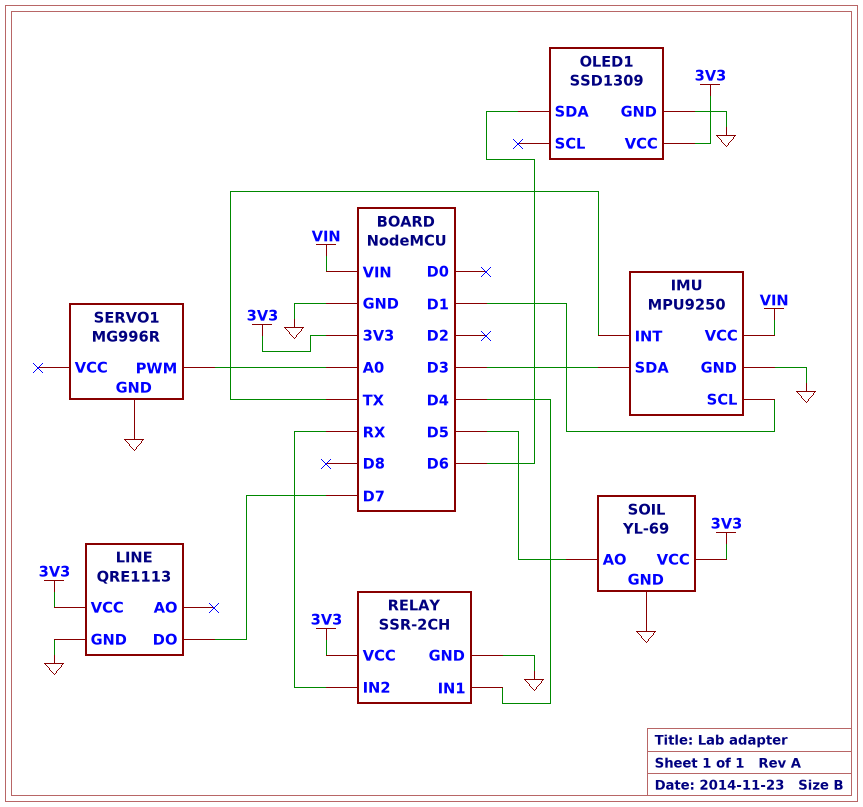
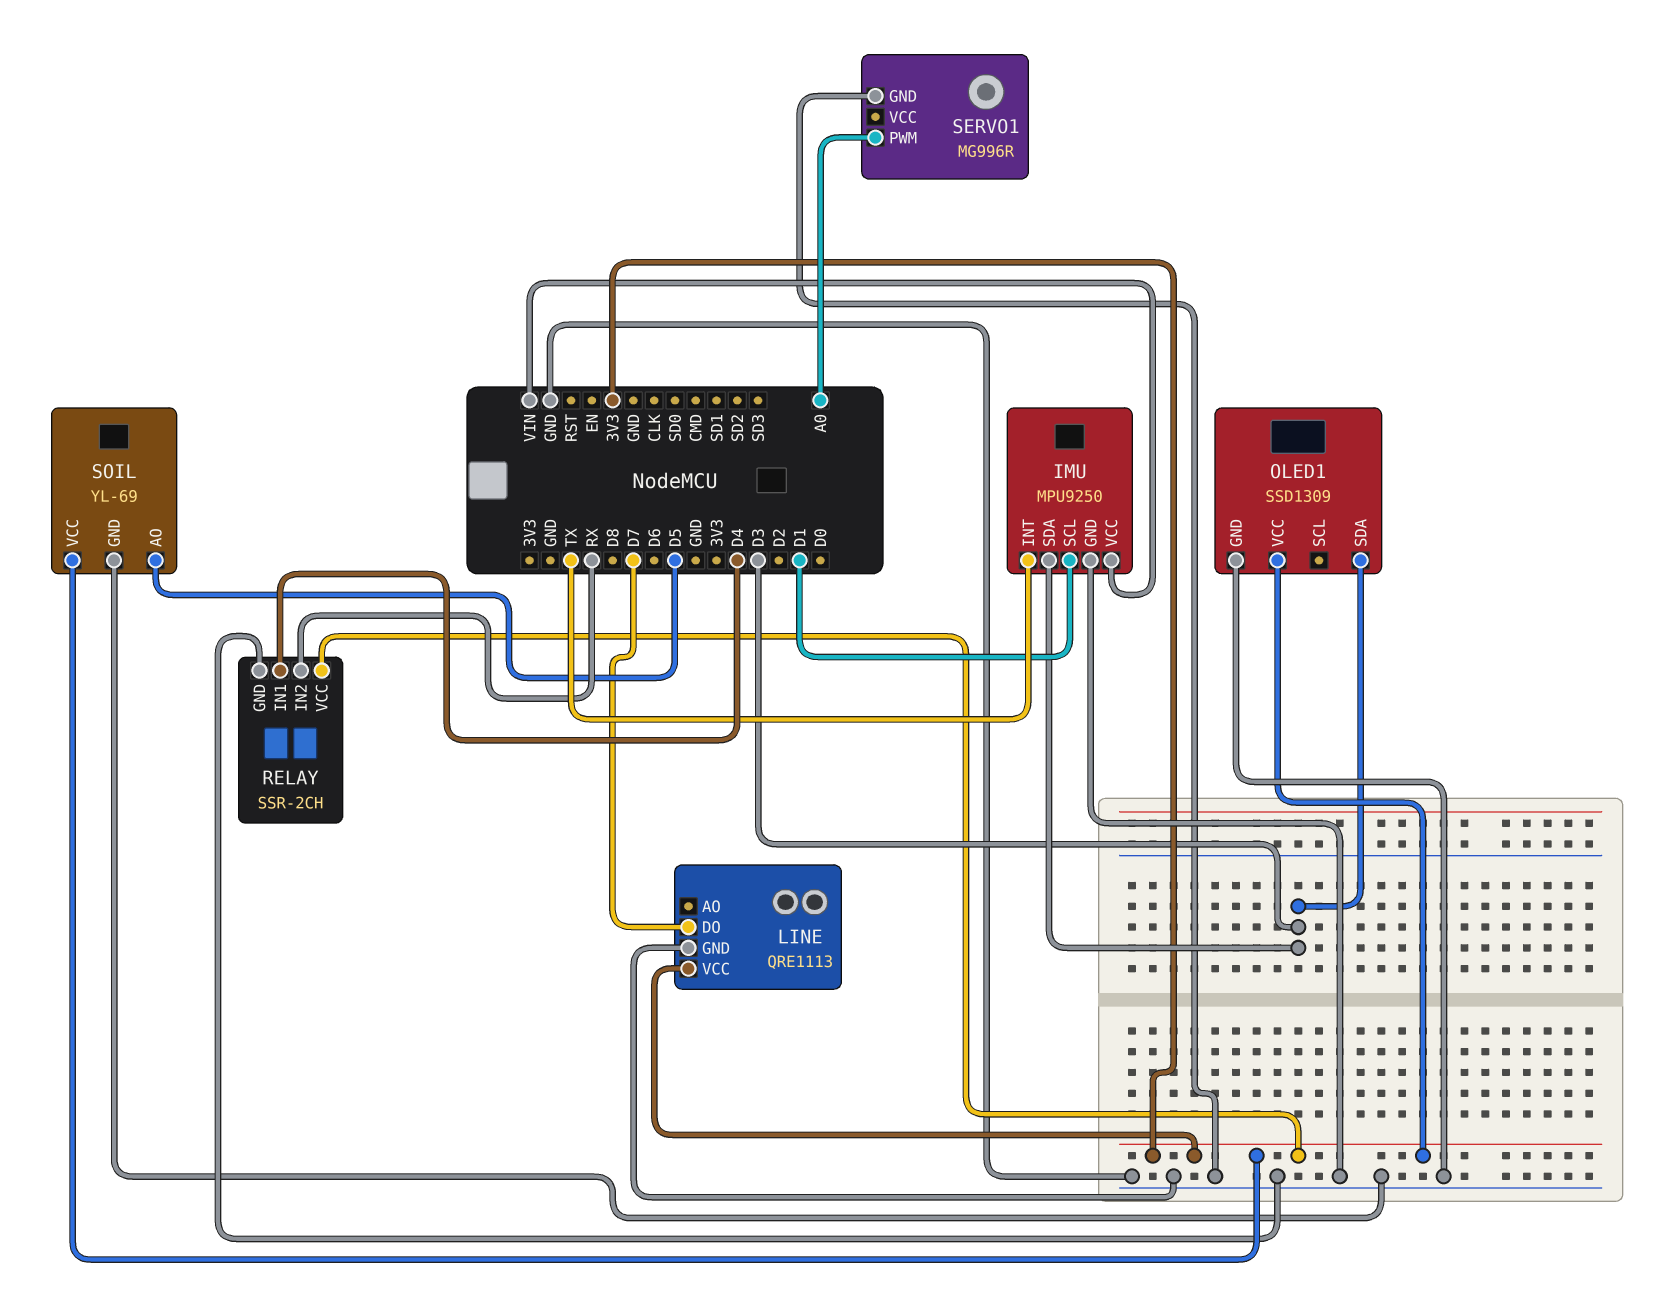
OLED1 pin SDA: D6 -> D3

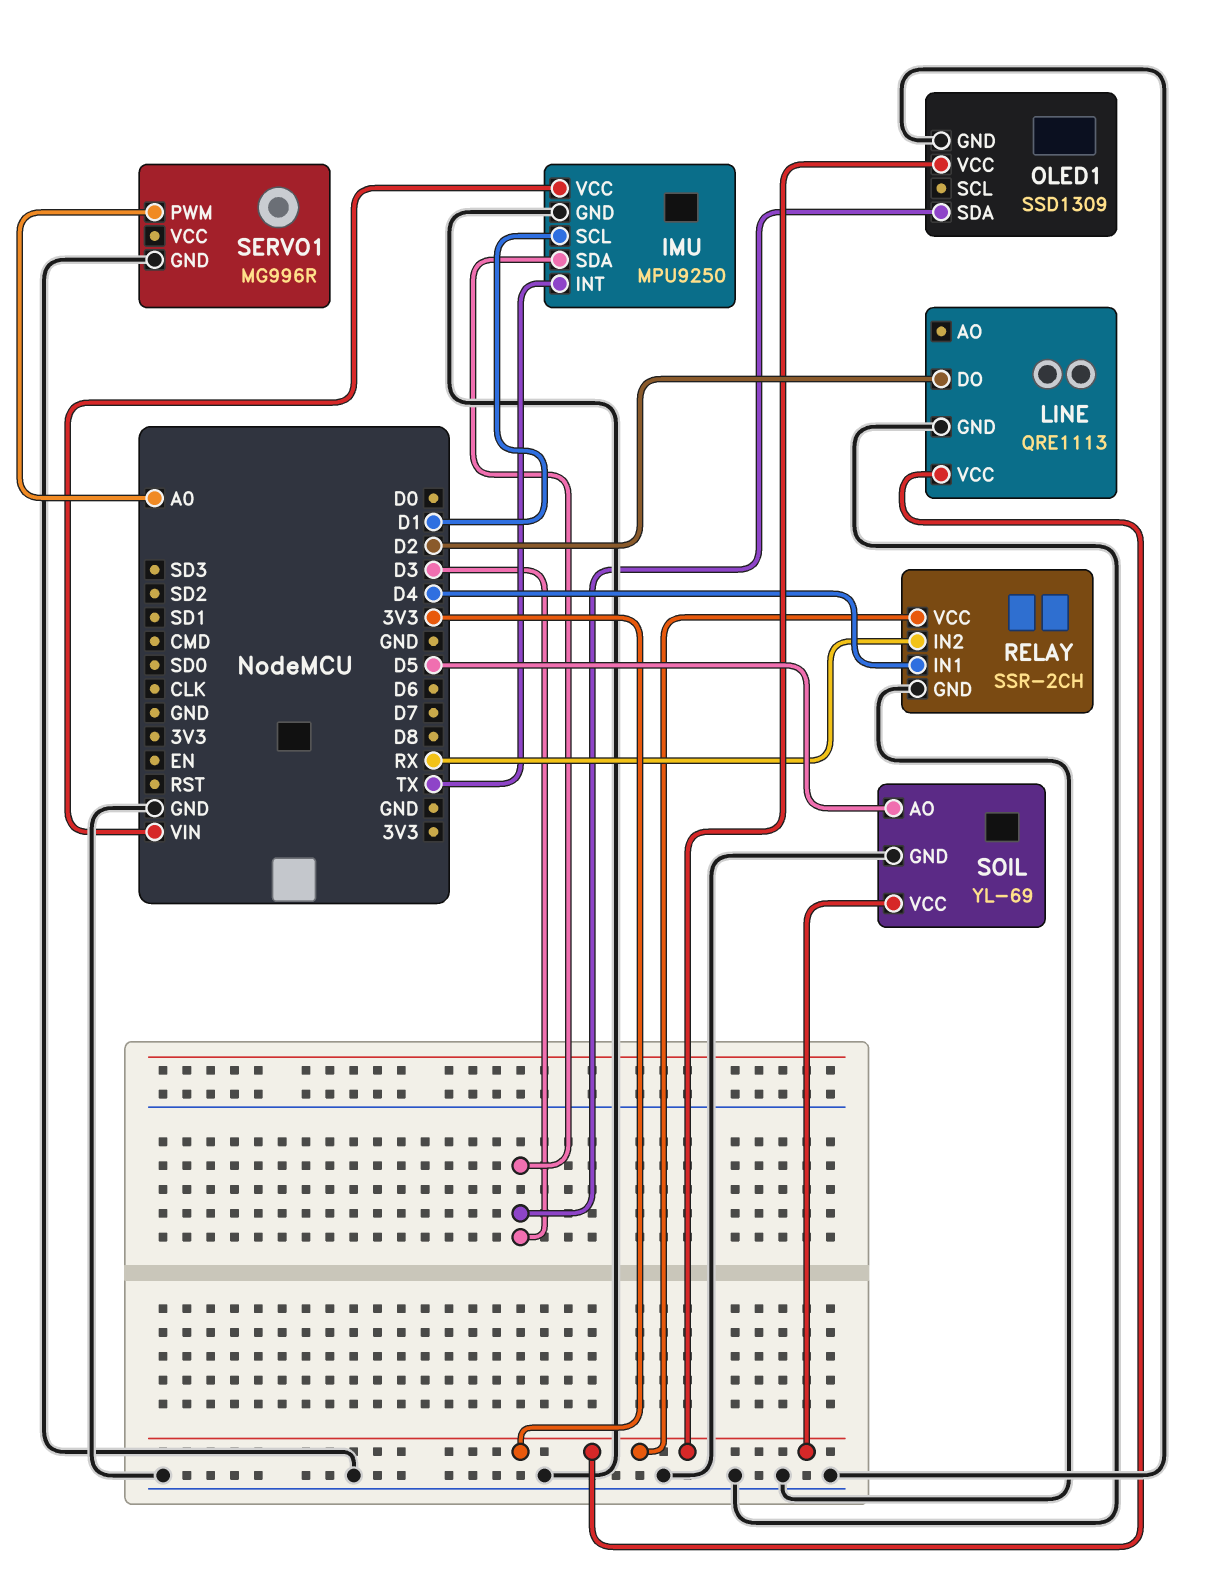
LINE pin DO: D7 -> D2

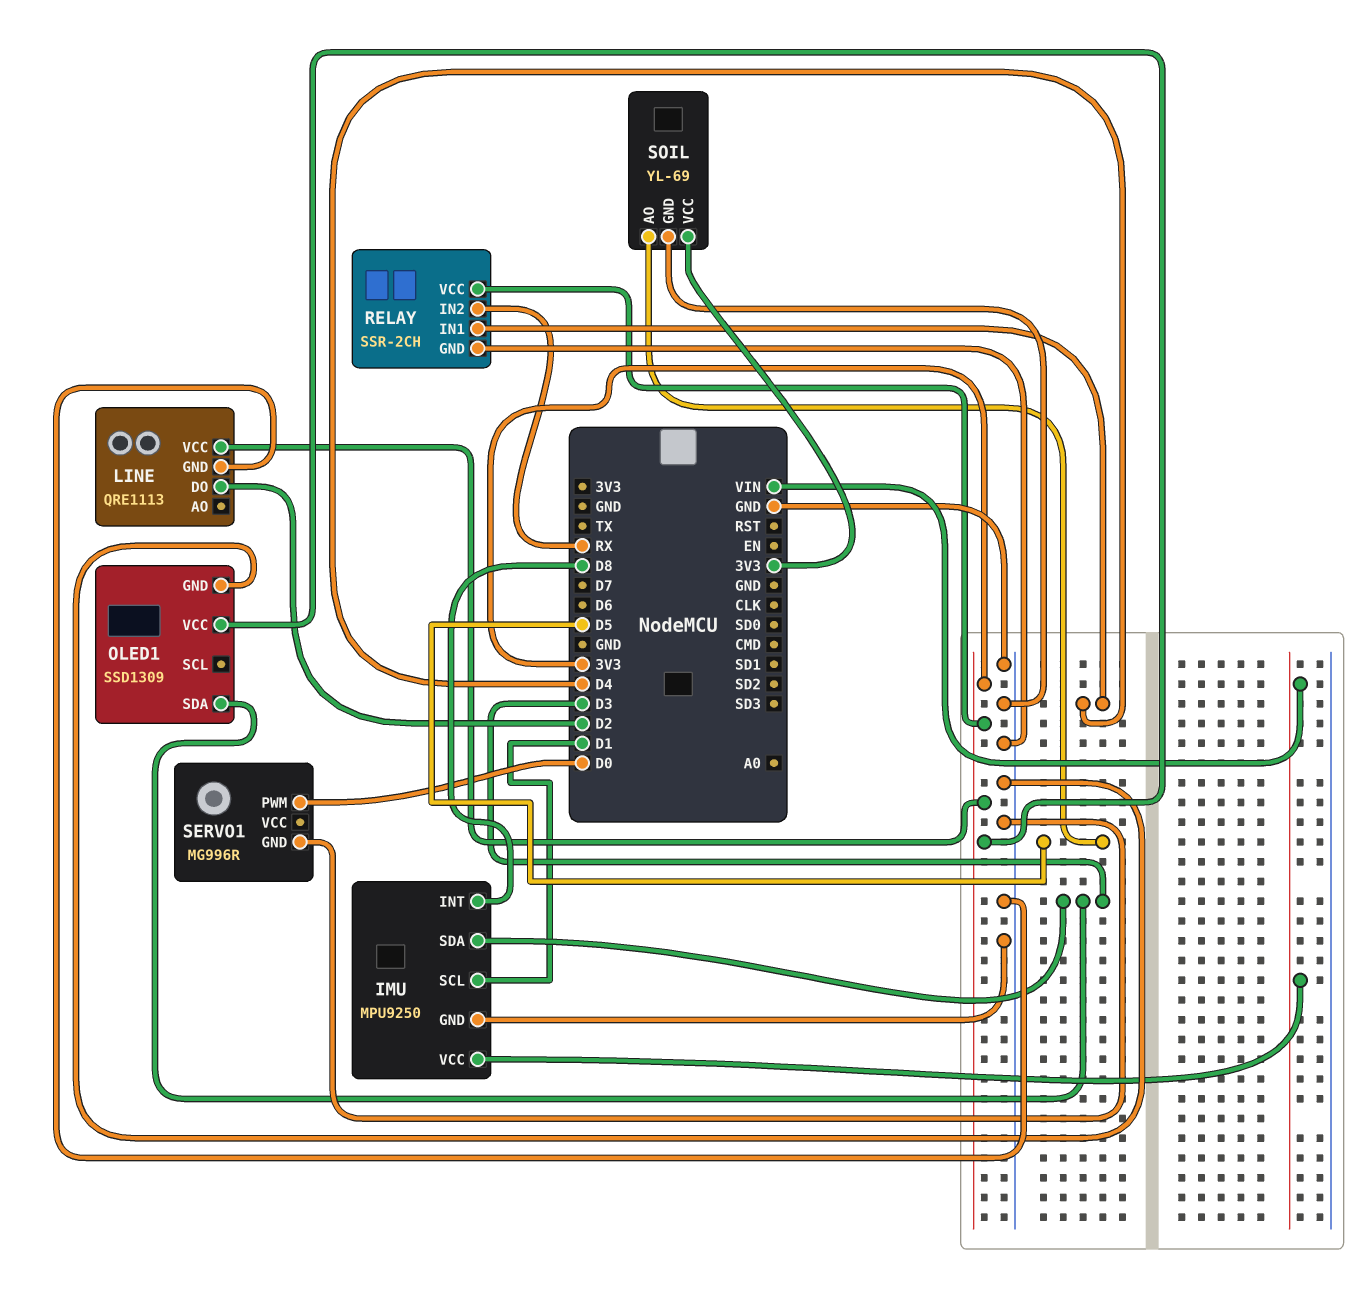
IMU pin INT: TX -> D8
SERVO1 pin PWM: A0 -> D0

